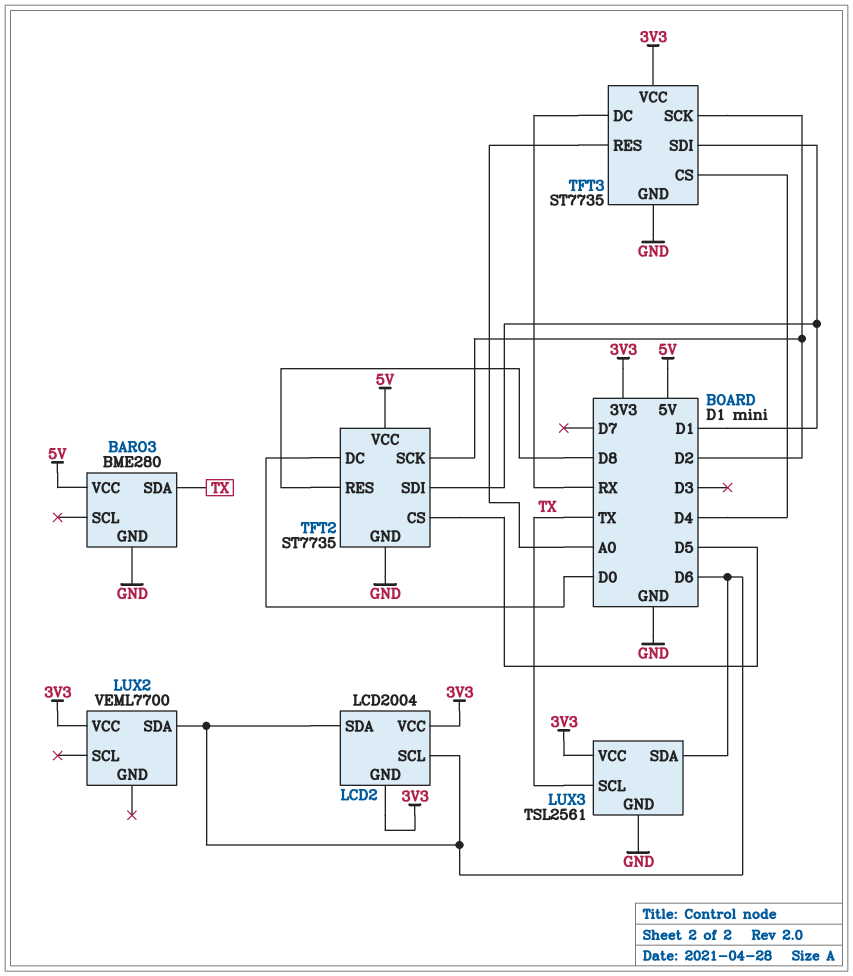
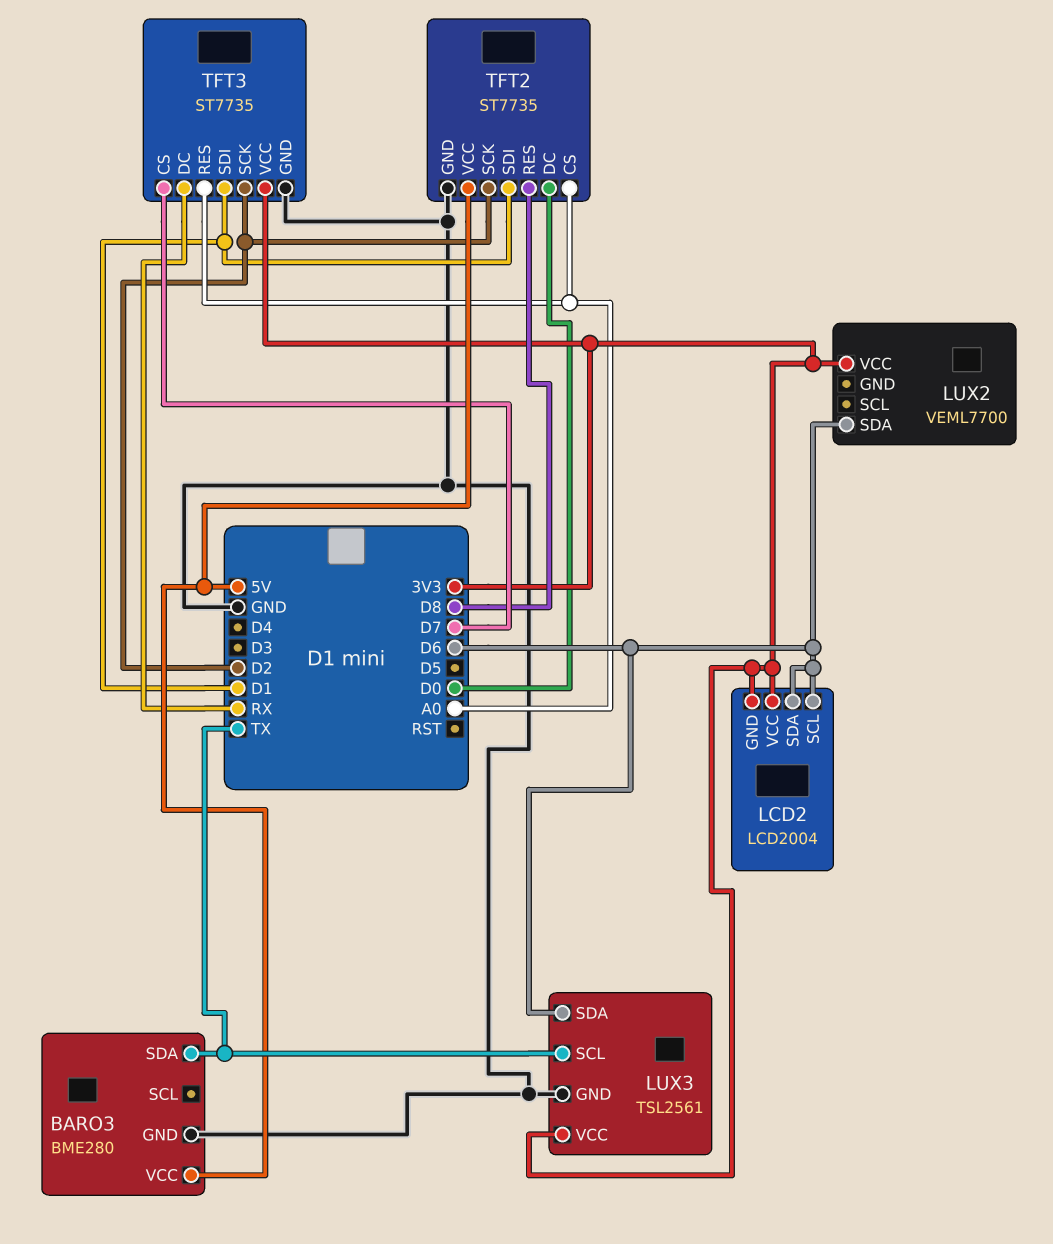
TFT2 pin CS: D5 -> A0
TFT3 pin CS: D4 -> D7

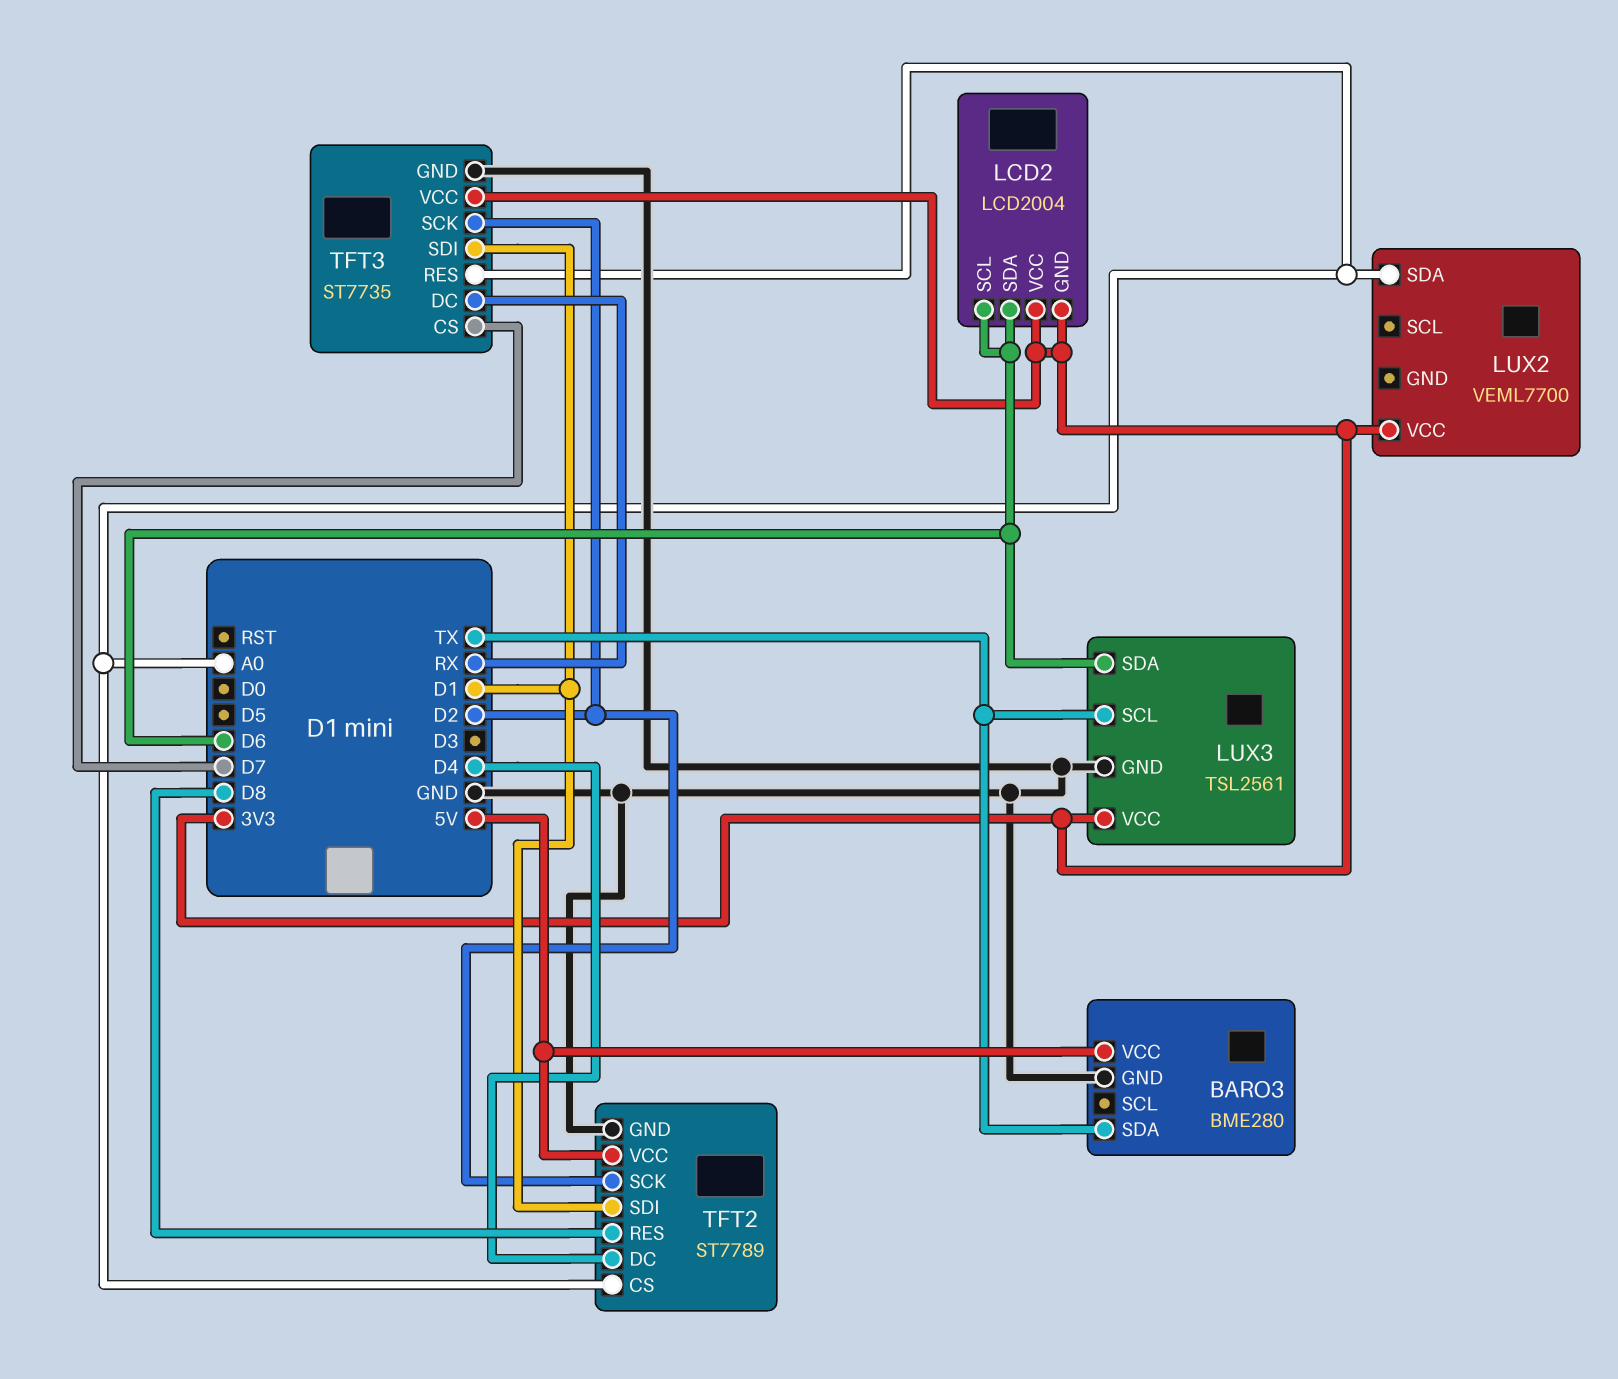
LUX2 pin SDA: D6 -> A0
TFT2: ST7735 -> ST7789
TFT2 pin DC: D0 -> D4

